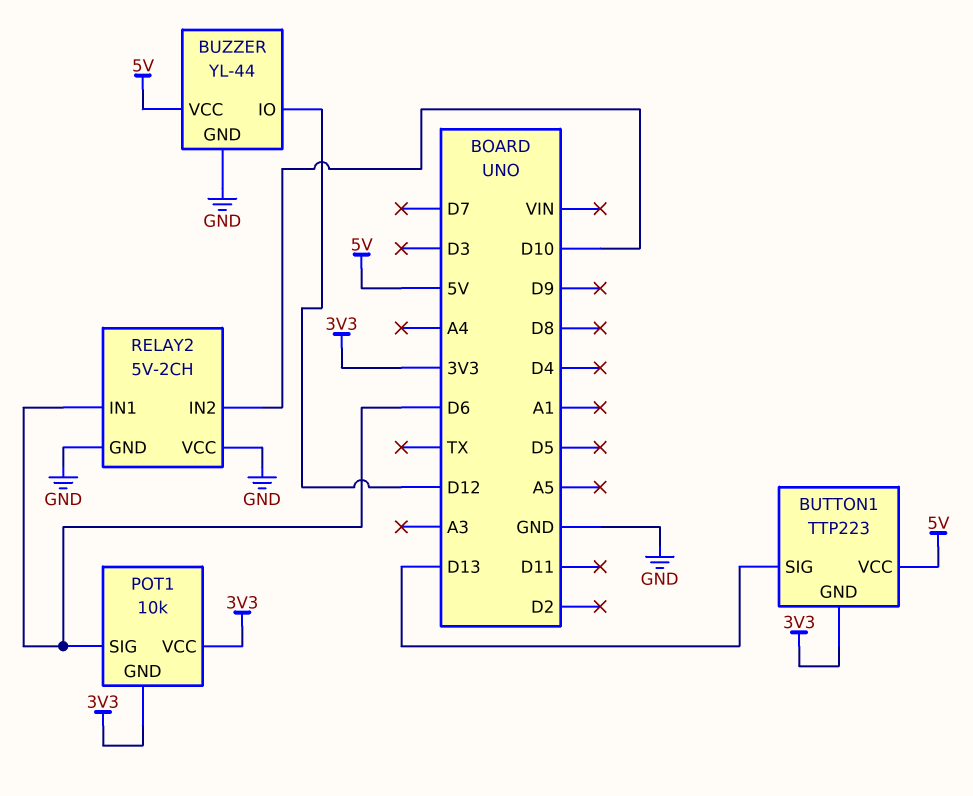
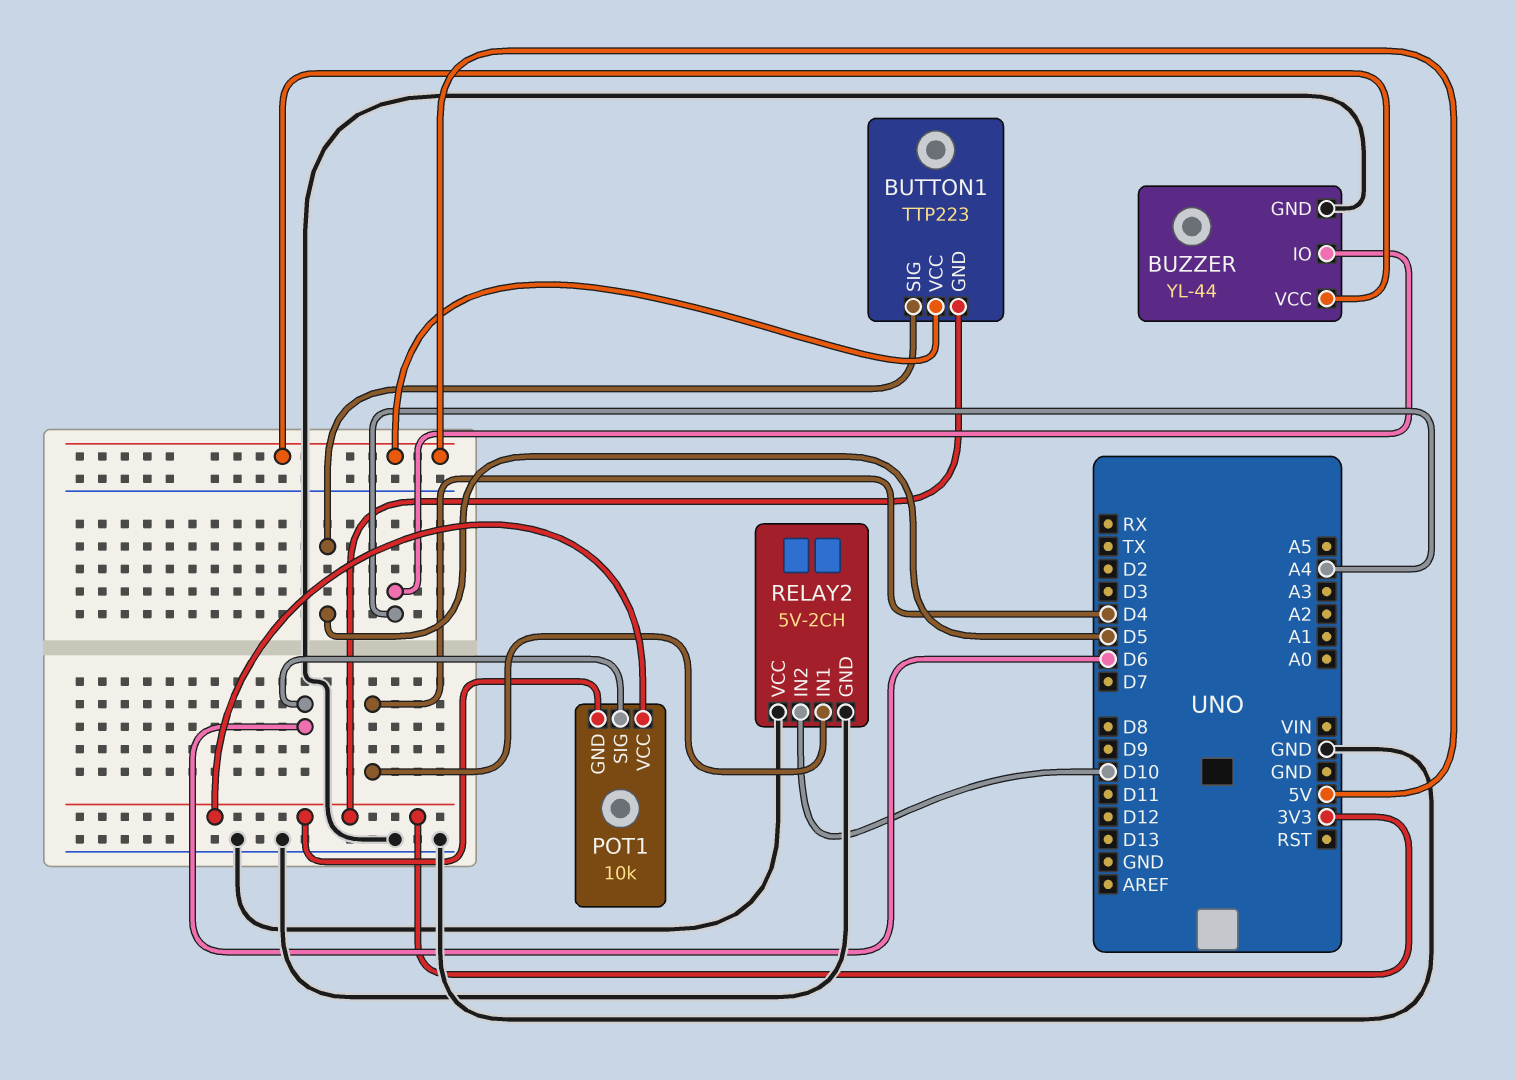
BUTTON1 pin SIG: D13 -> D5
BUZZER pin IO: D12 -> A4
RELAY2 pin IN1: D6 -> D4

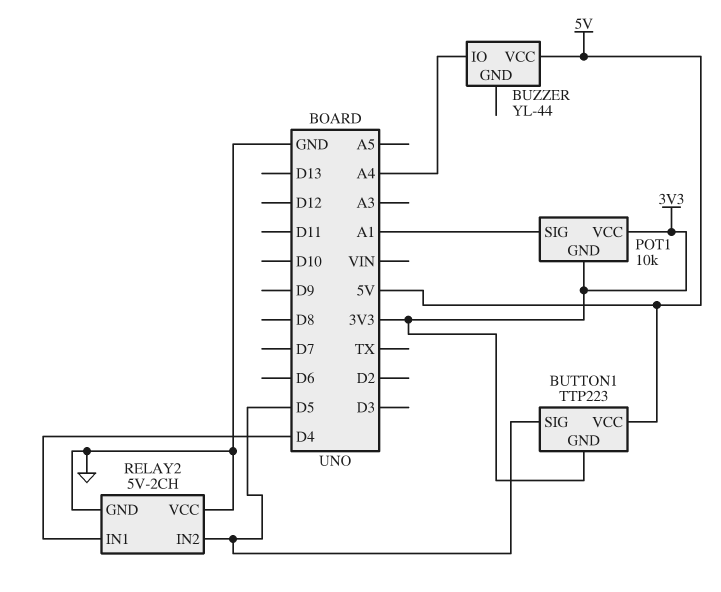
BUZZER pin GND: GND -> none
POT1 pin SIG: D6 -> A1
RELAY2 pin IN2: D10 -> D5

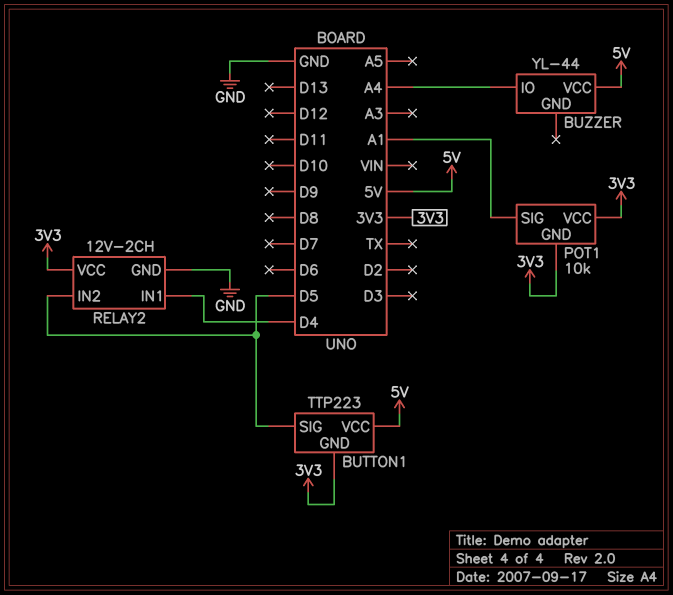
RELAY2: 5V-2CH -> 12V-2CH
RELAY2 pin VCC: GND -> 3V3

